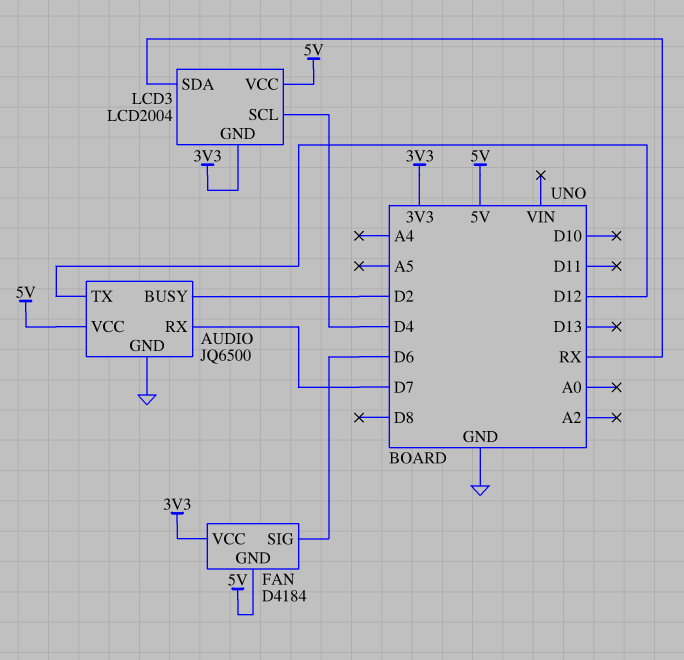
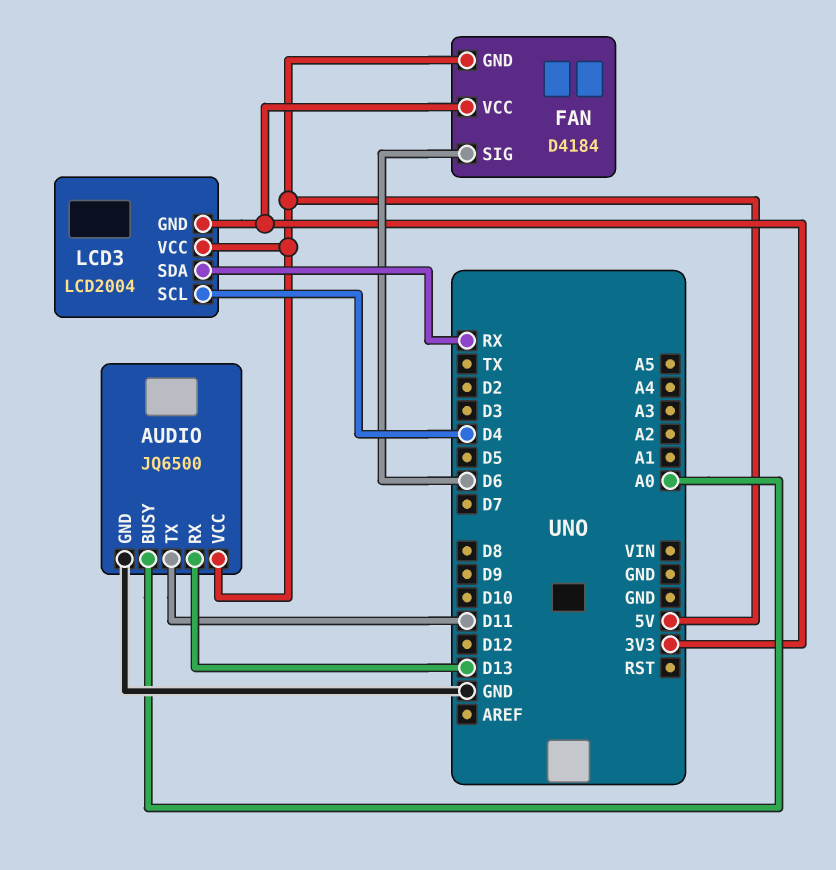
AUDIO pin BUSY: D2 -> A0
AUDIO pin RX: D7 -> D13
AUDIO pin TX: D12 -> D11

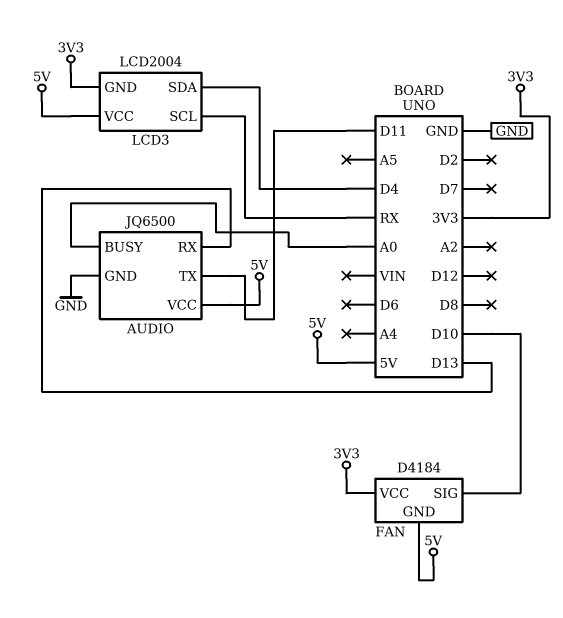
FAN pin SIG: D6 -> D10
LCD3 pin SCL: D4 -> RX
LCD3 pin SDA: RX -> D4

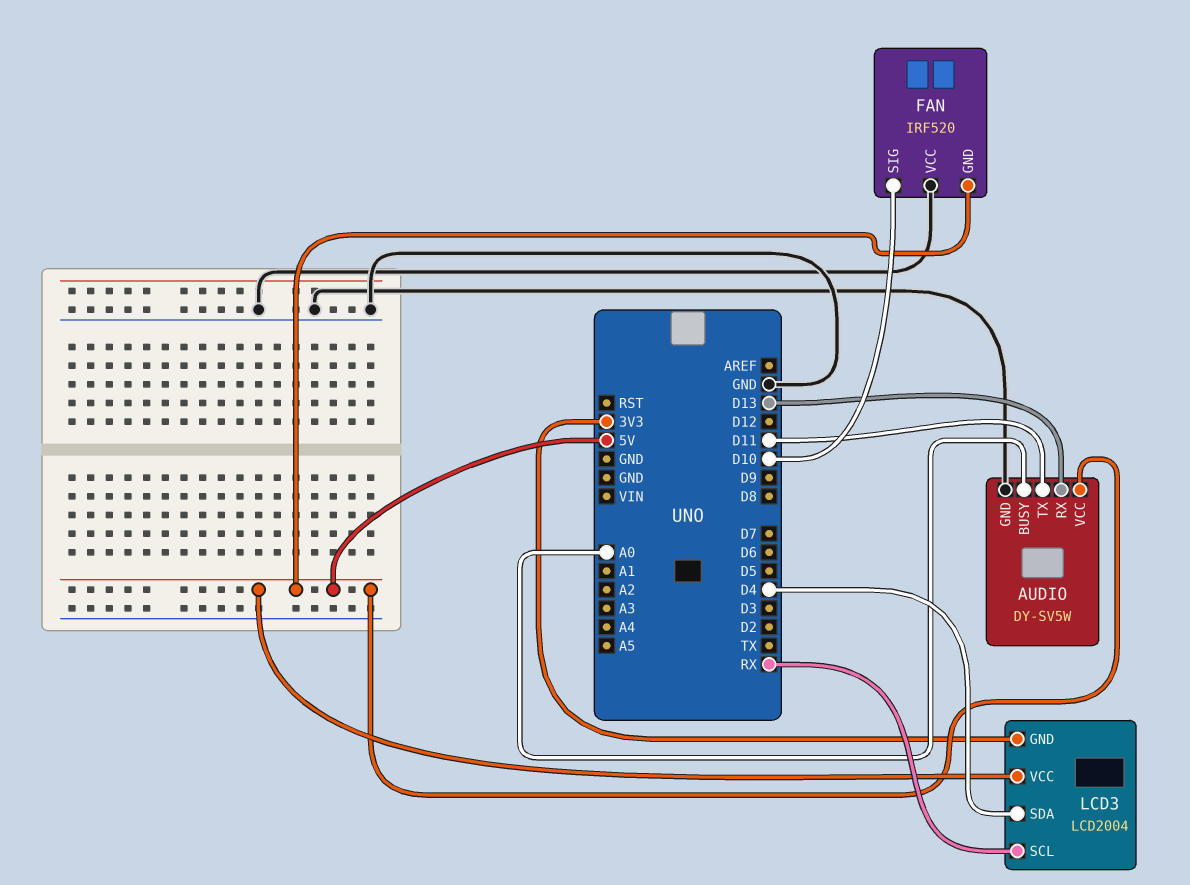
AUDIO: JQ6500 -> DY-SV5W
FAN: D4184 -> IRF520
FAN pin VCC: 3V3 -> GND

